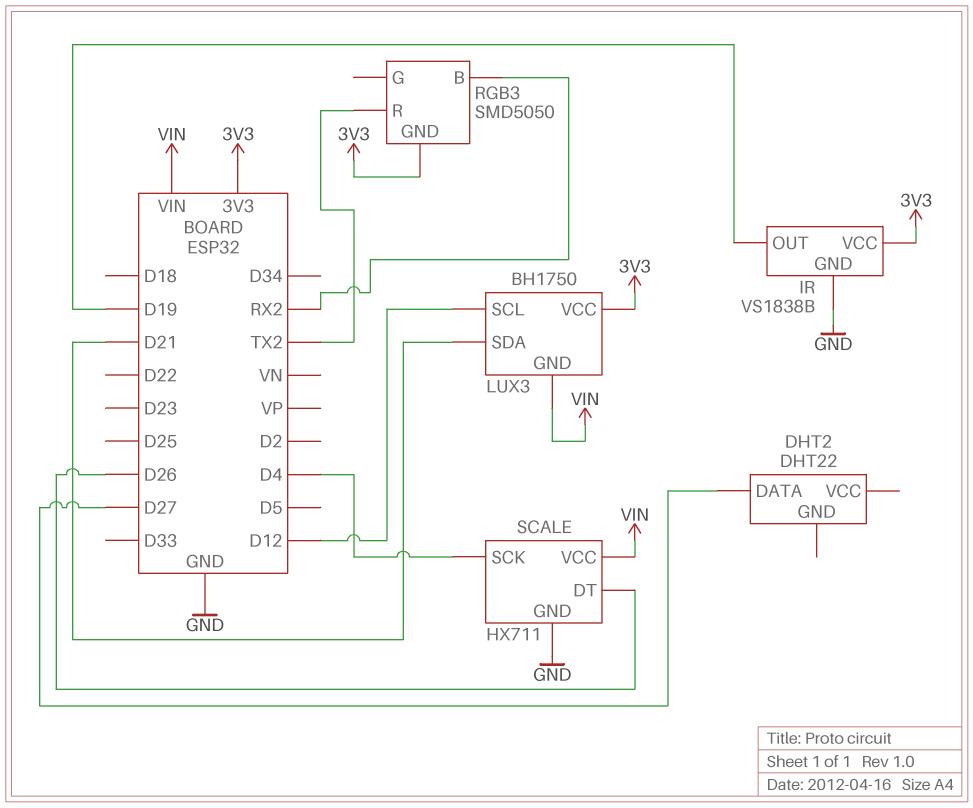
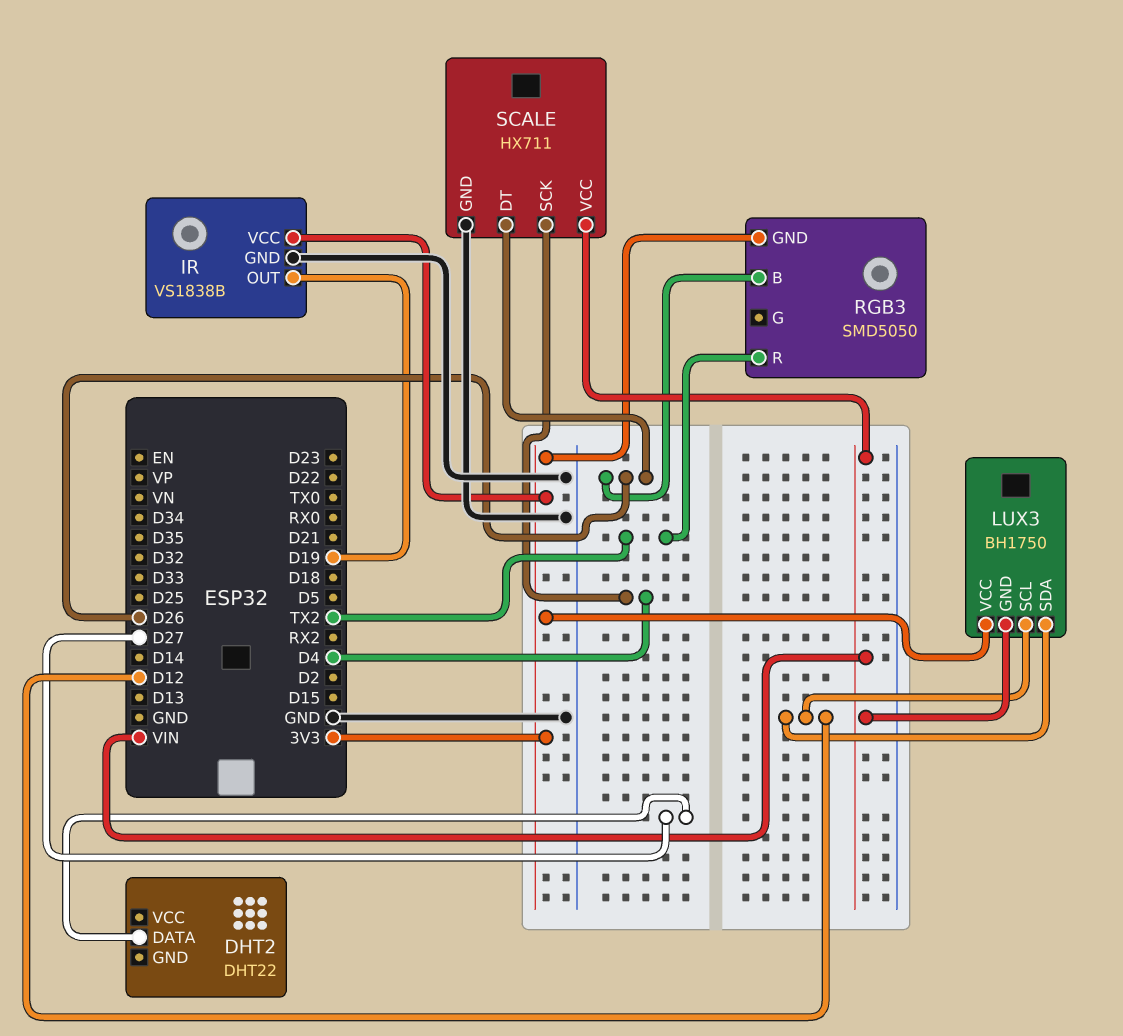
LUX3 pin SDA: D21 -> D12
RGB3 pin B: RX2 -> D26

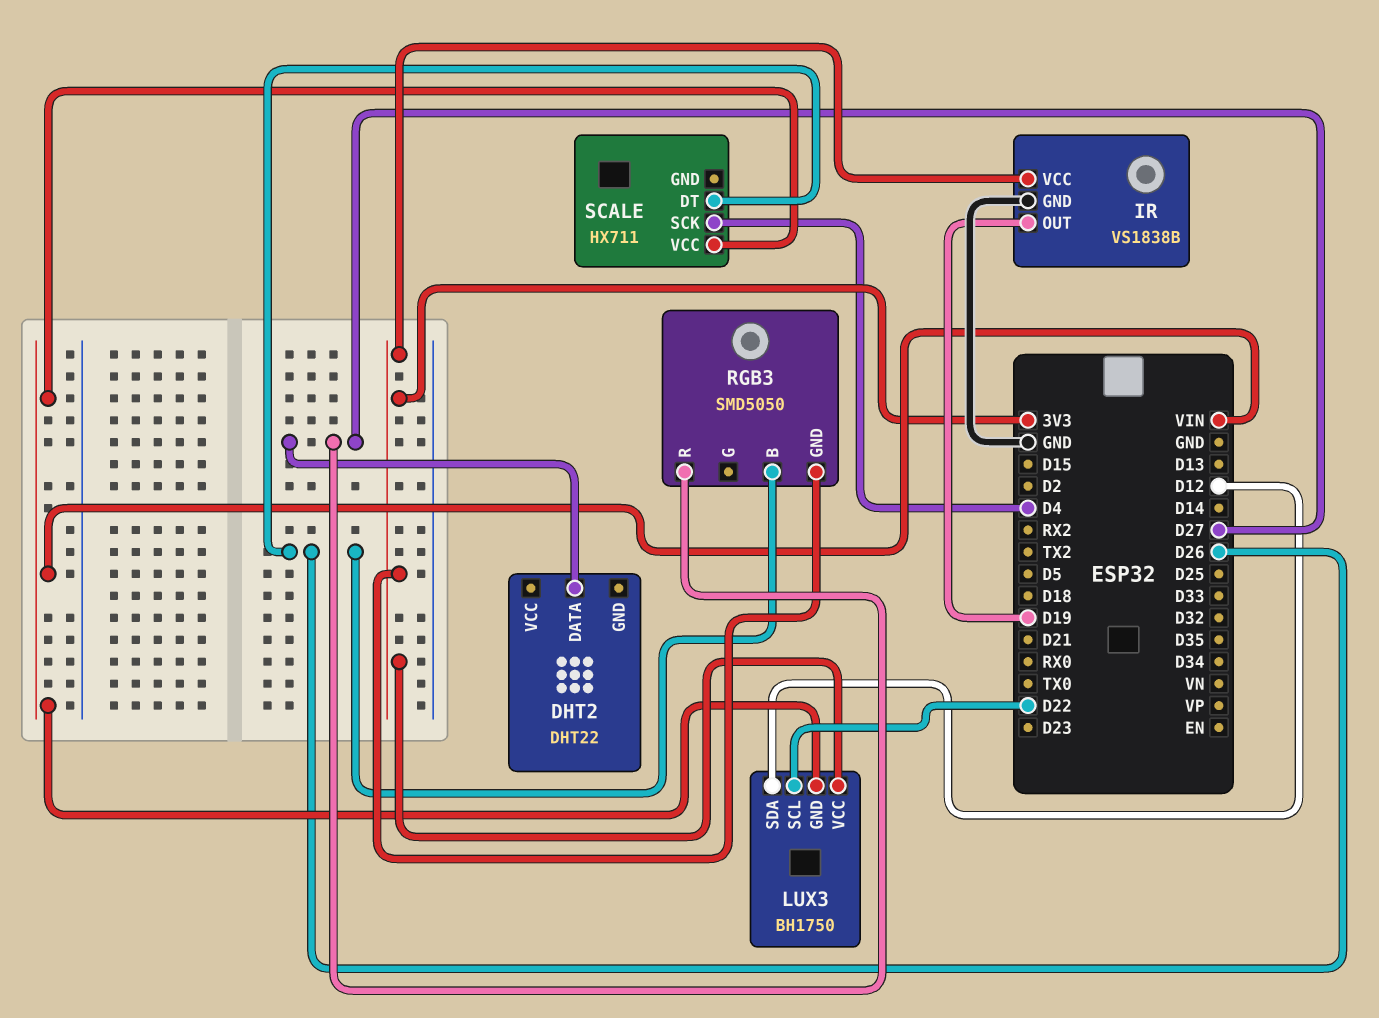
LUX3 pin SCL: D12 -> D22
RGB3 pin R: TX2 -> D27
SCALE pin GND: GND -> none

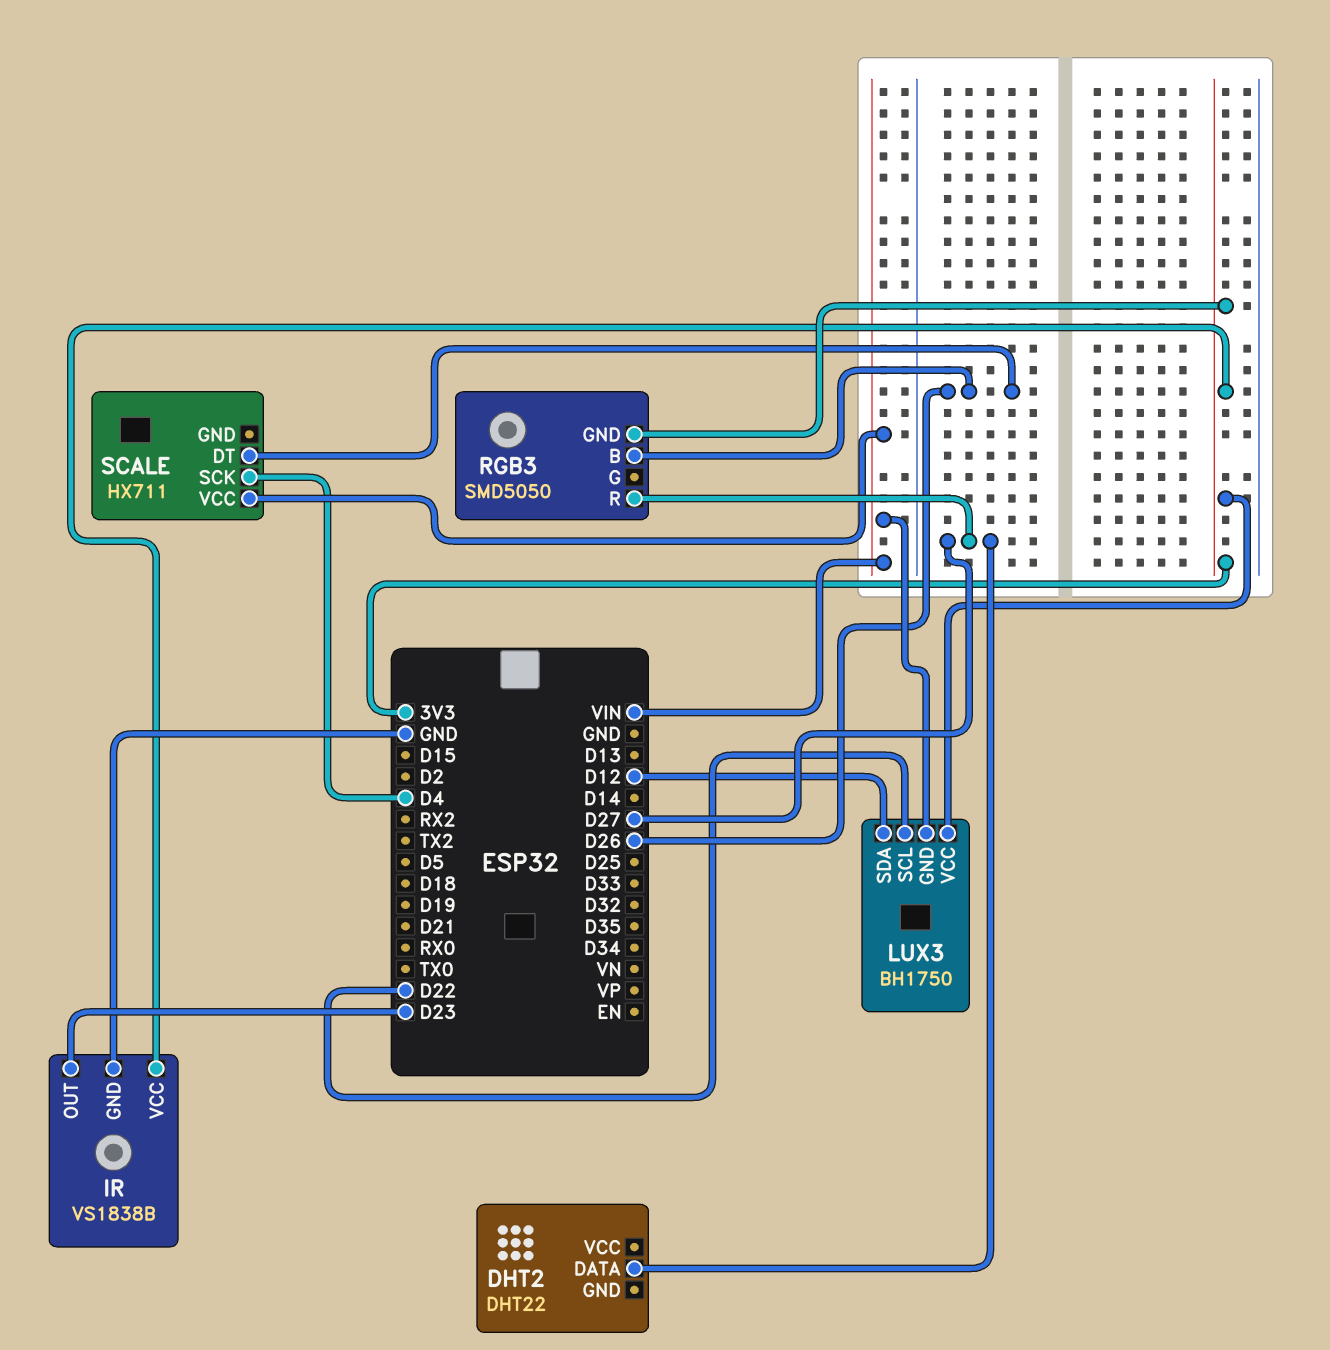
IR pin OUT: D19 -> D23

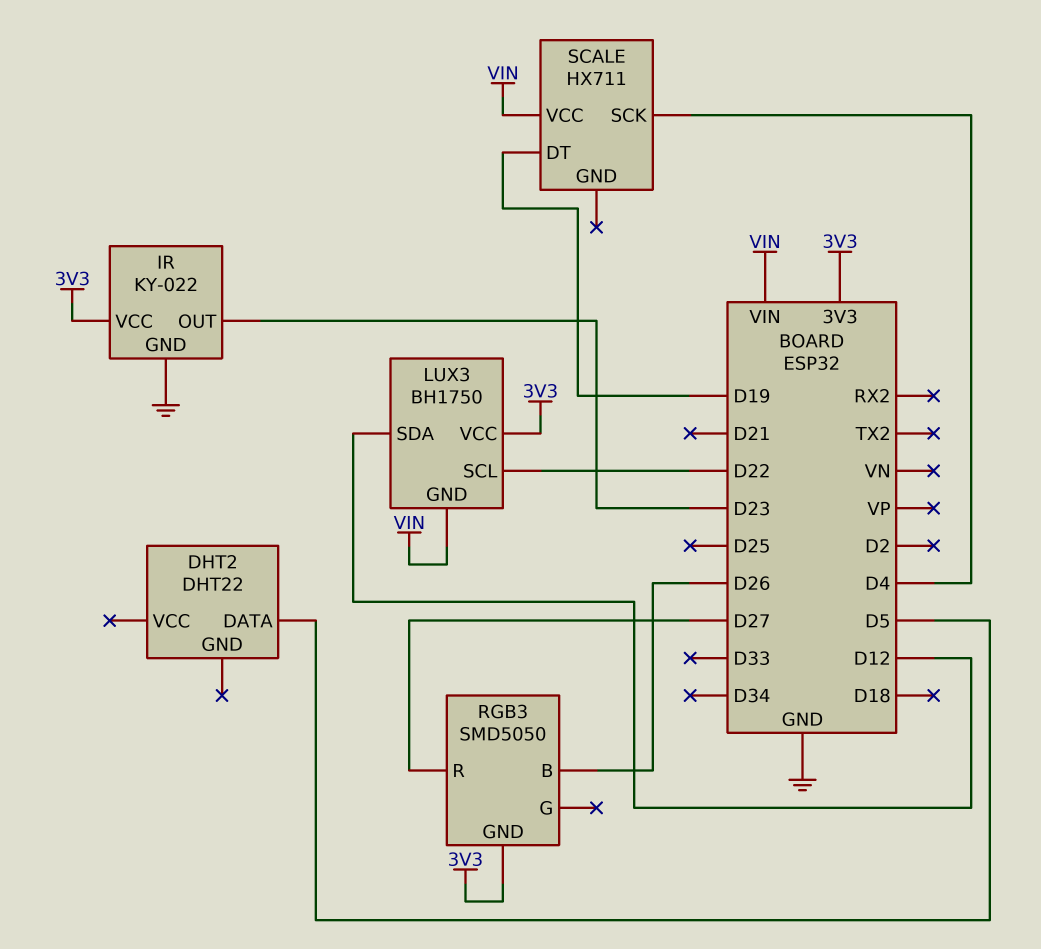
DHT2 pin DATA: D27 -> D5
IR: VS1838B -> KY-022
SCALE pin DT: D26 -> D19

